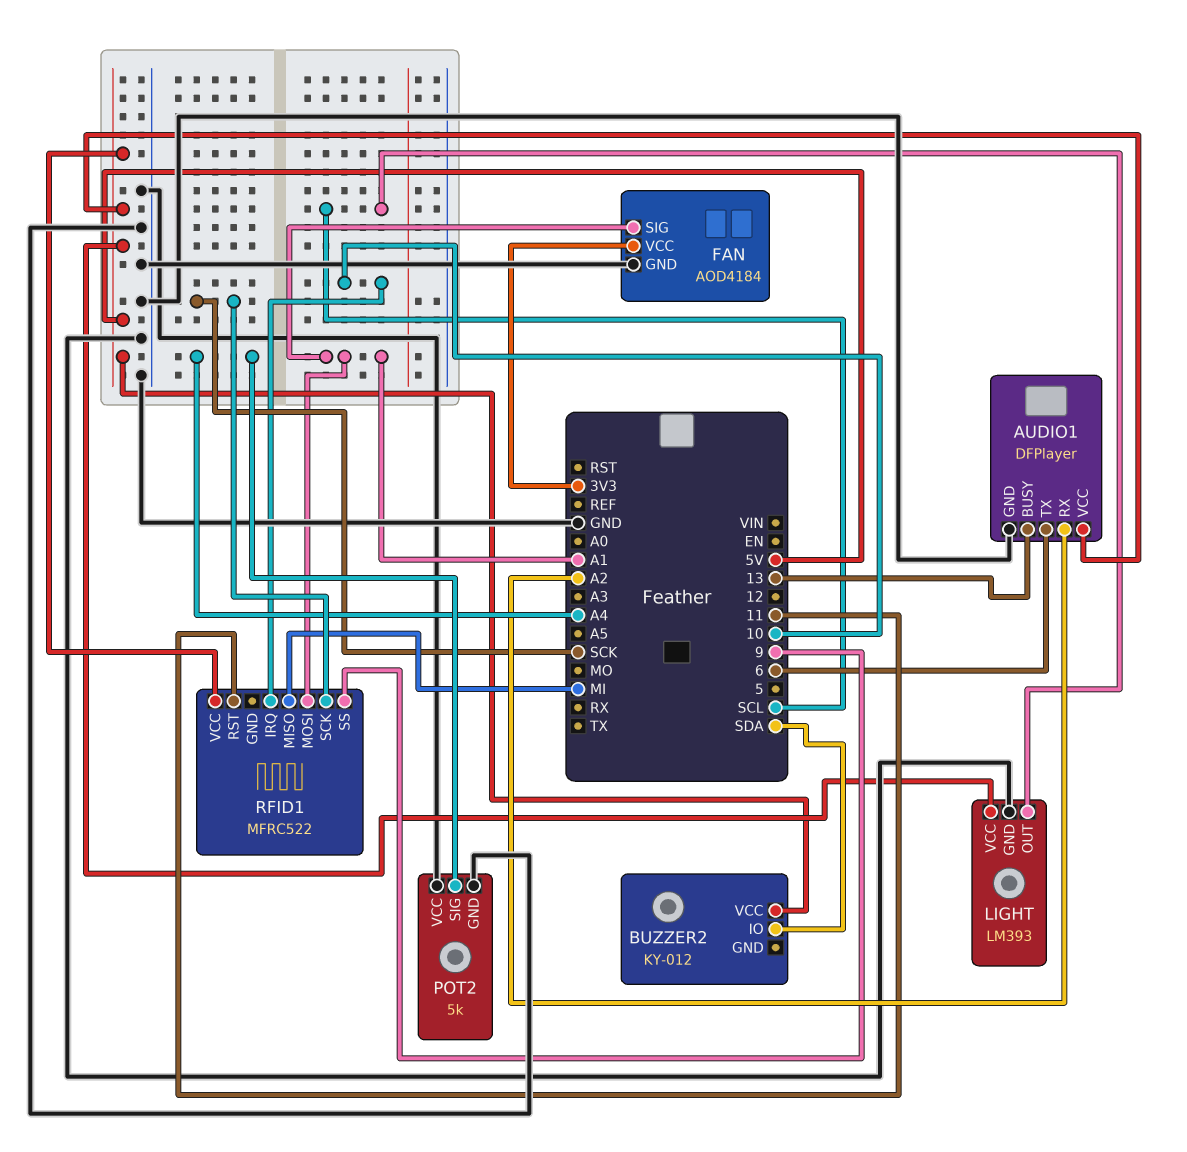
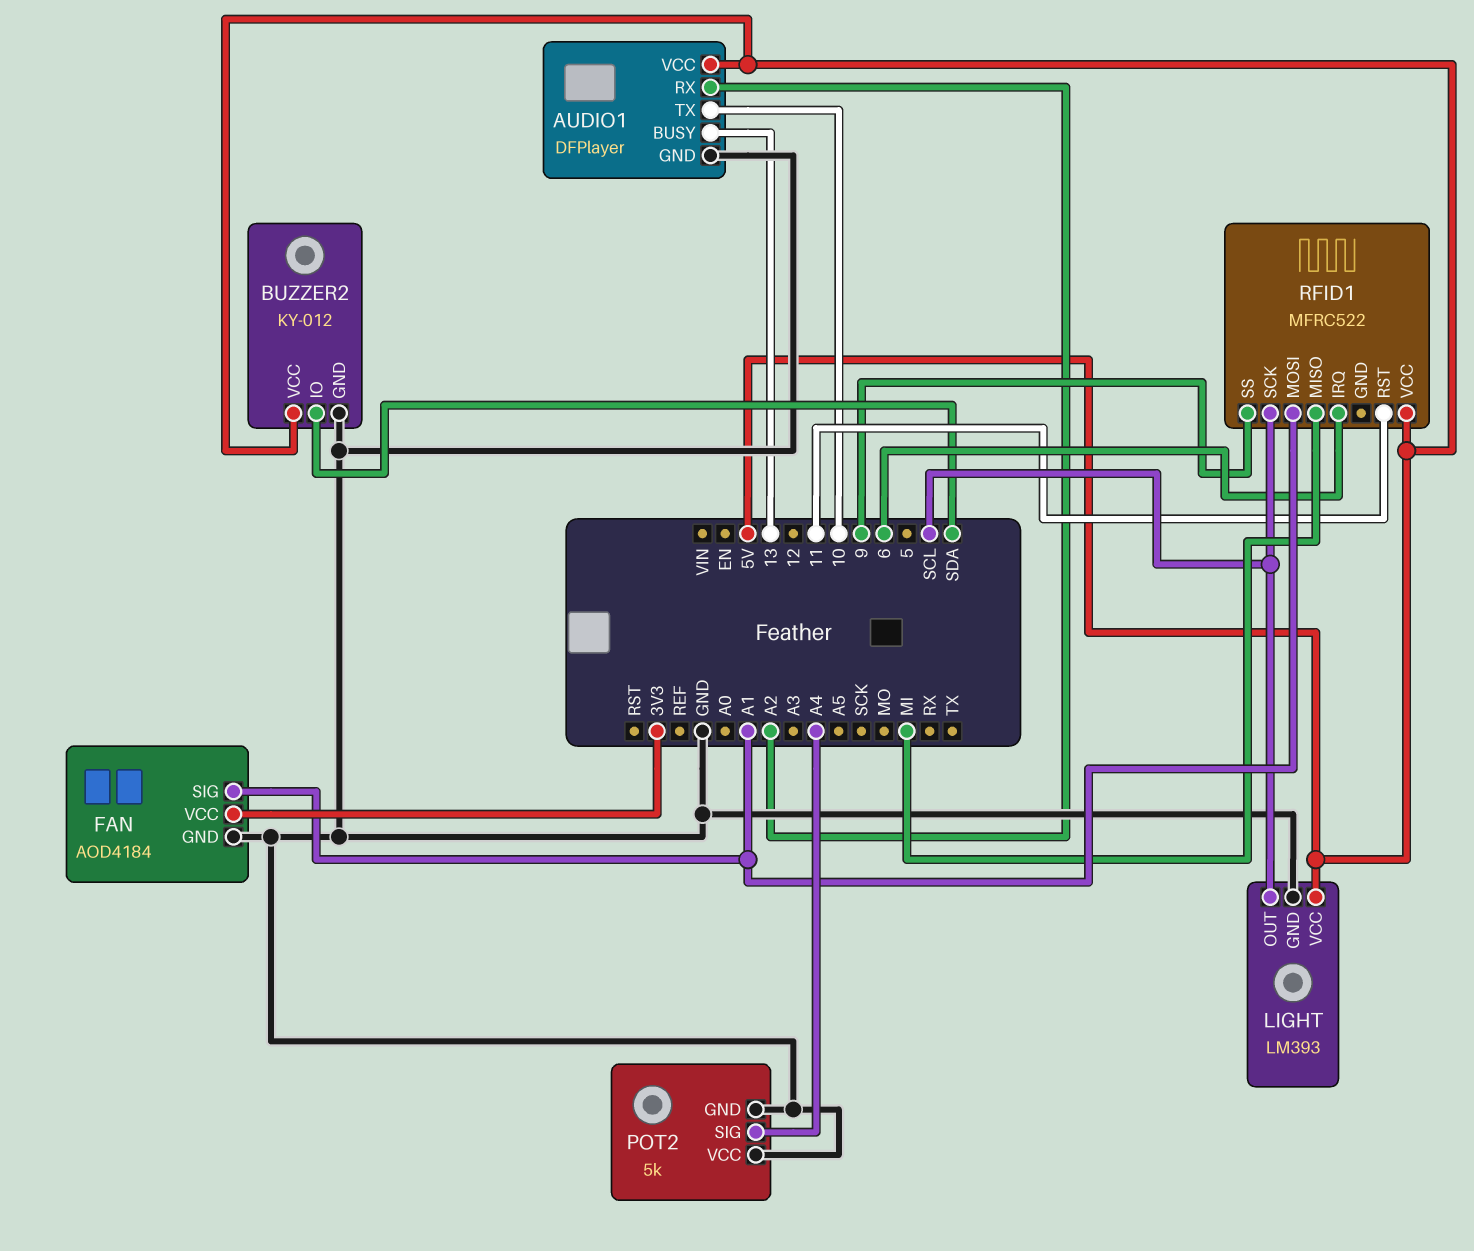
AUDIO1 pin TX: 6 -> 10
BUZZER2 pin GND: none -> GND
RFID1 pin IRQ: 10 -> 6
RFID1 pin SCK: SCK -> SCL

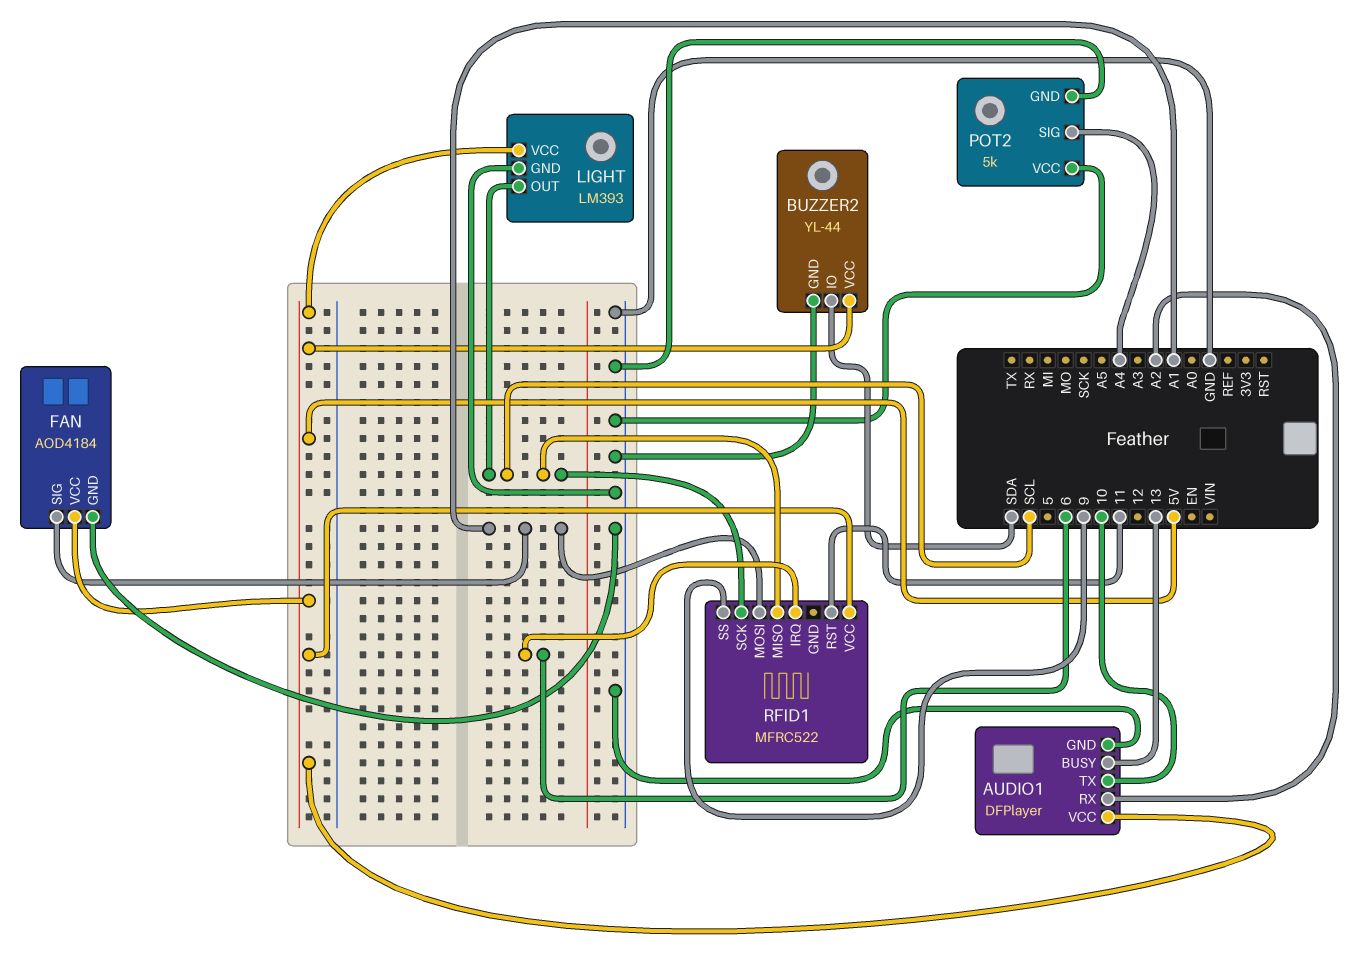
BUZZER2: KY-012 -> YL-44
FAN pin VCC: 3V3 -> 5V
RFID1 pin MISO: MI -> SCL

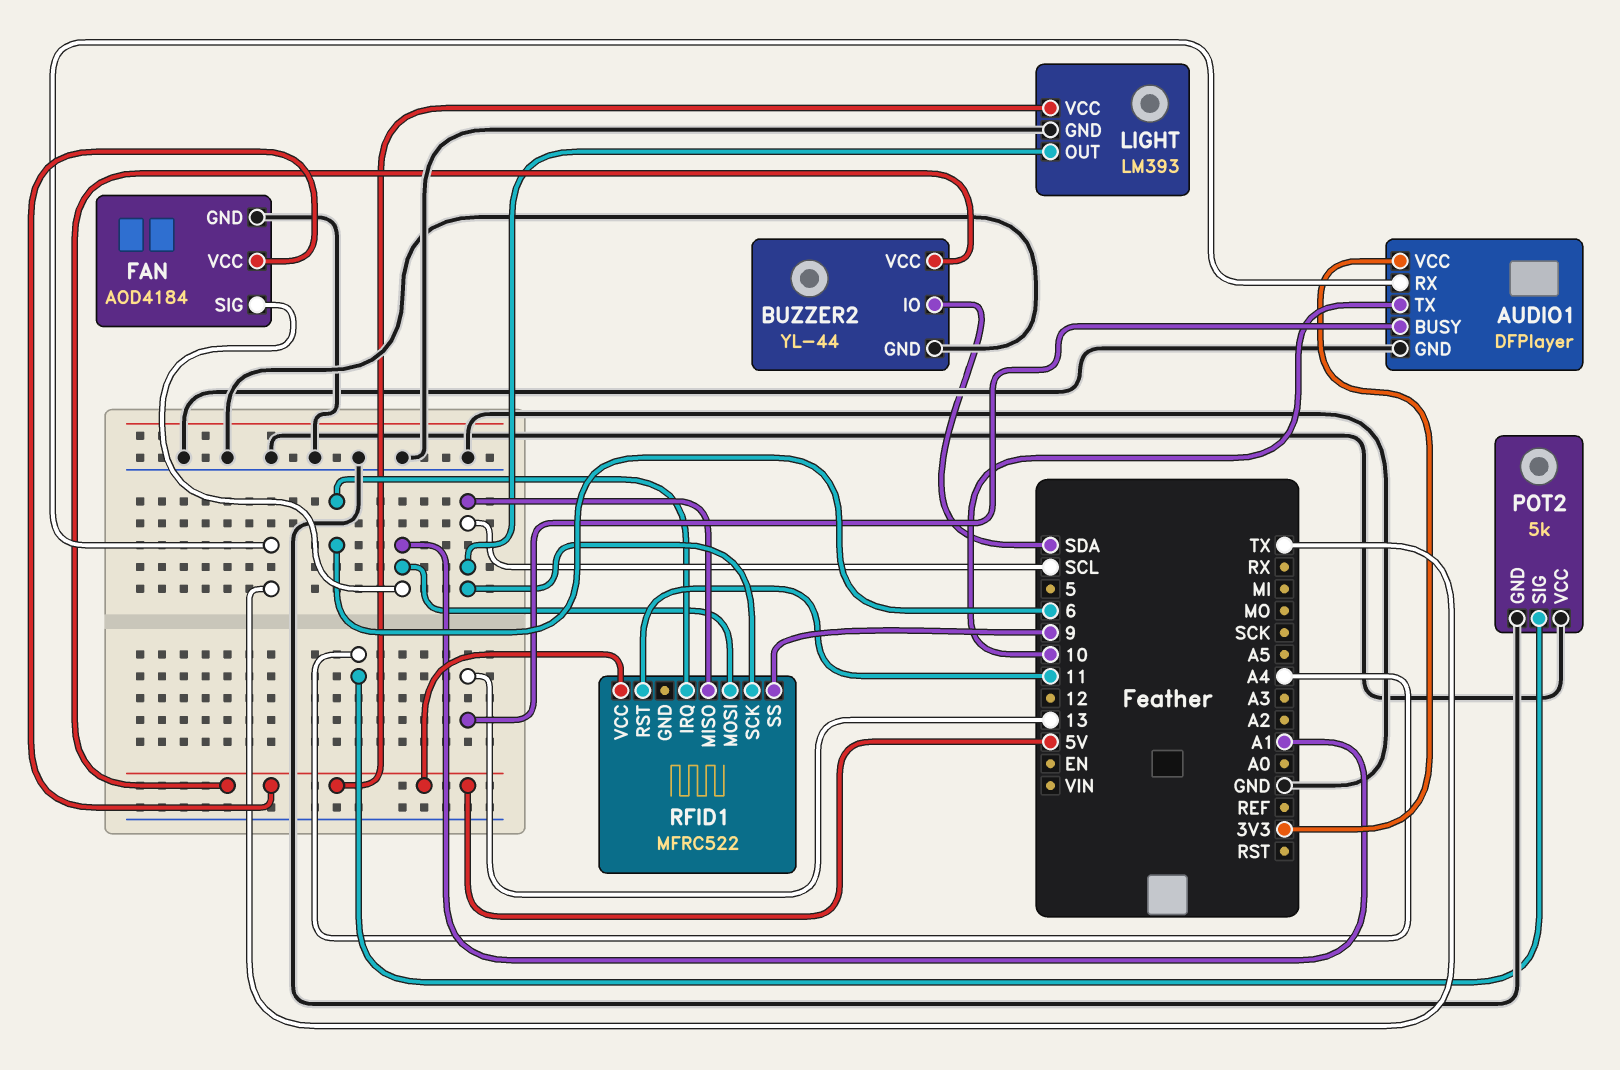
AUDIO1 pin RX: A2 -> TX
AUDIO1 pin VCC: 5V -> 3V3

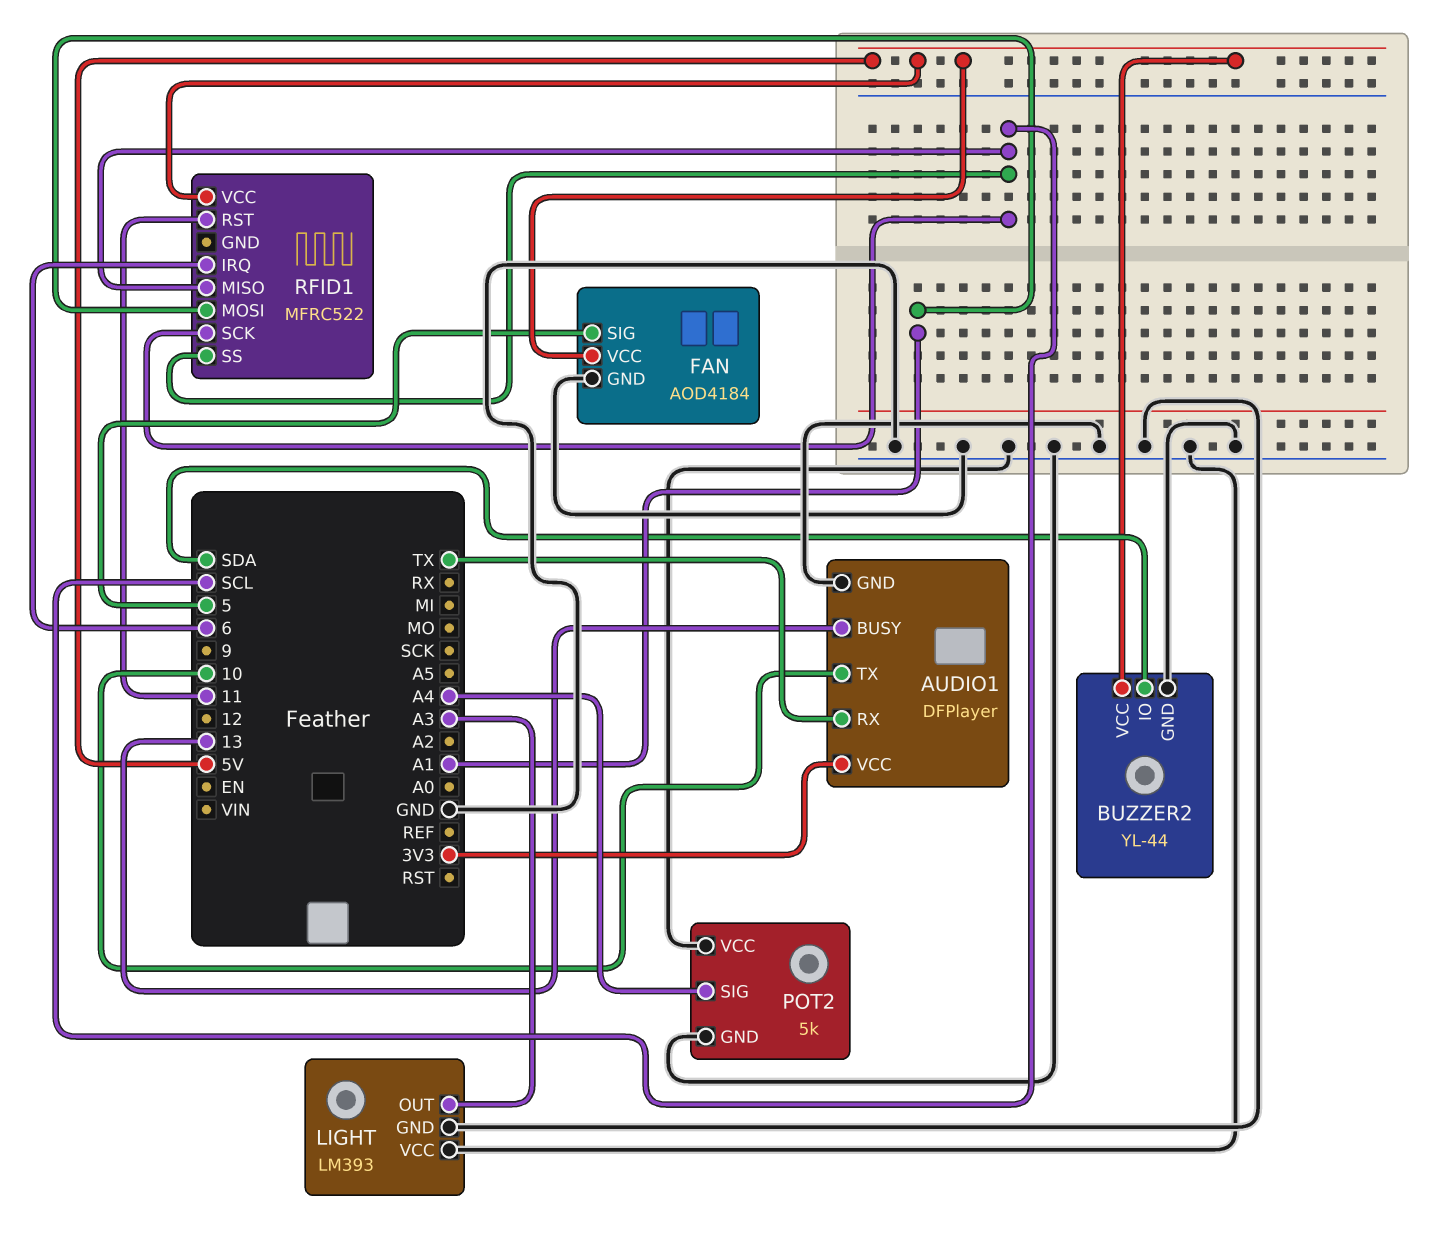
FAN pin SIG: A1 -> 5
LIGHT pin OUT: SCL -> A3
LIGHT pin VCC: 5V -> GND
RFID1 pin SS: 9 -> SCL

